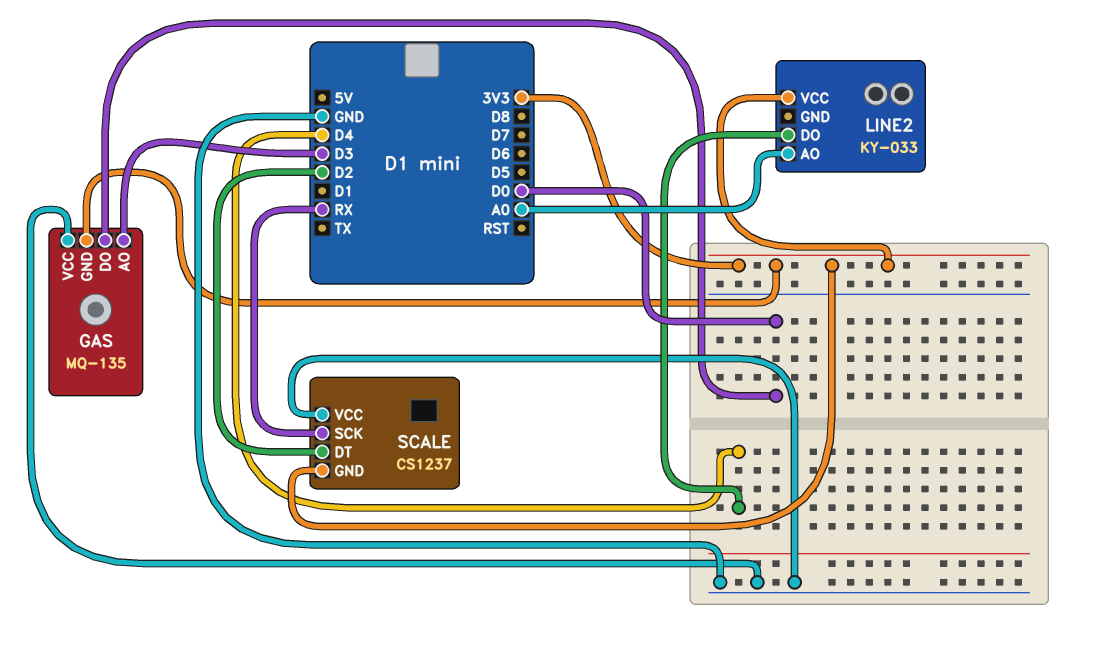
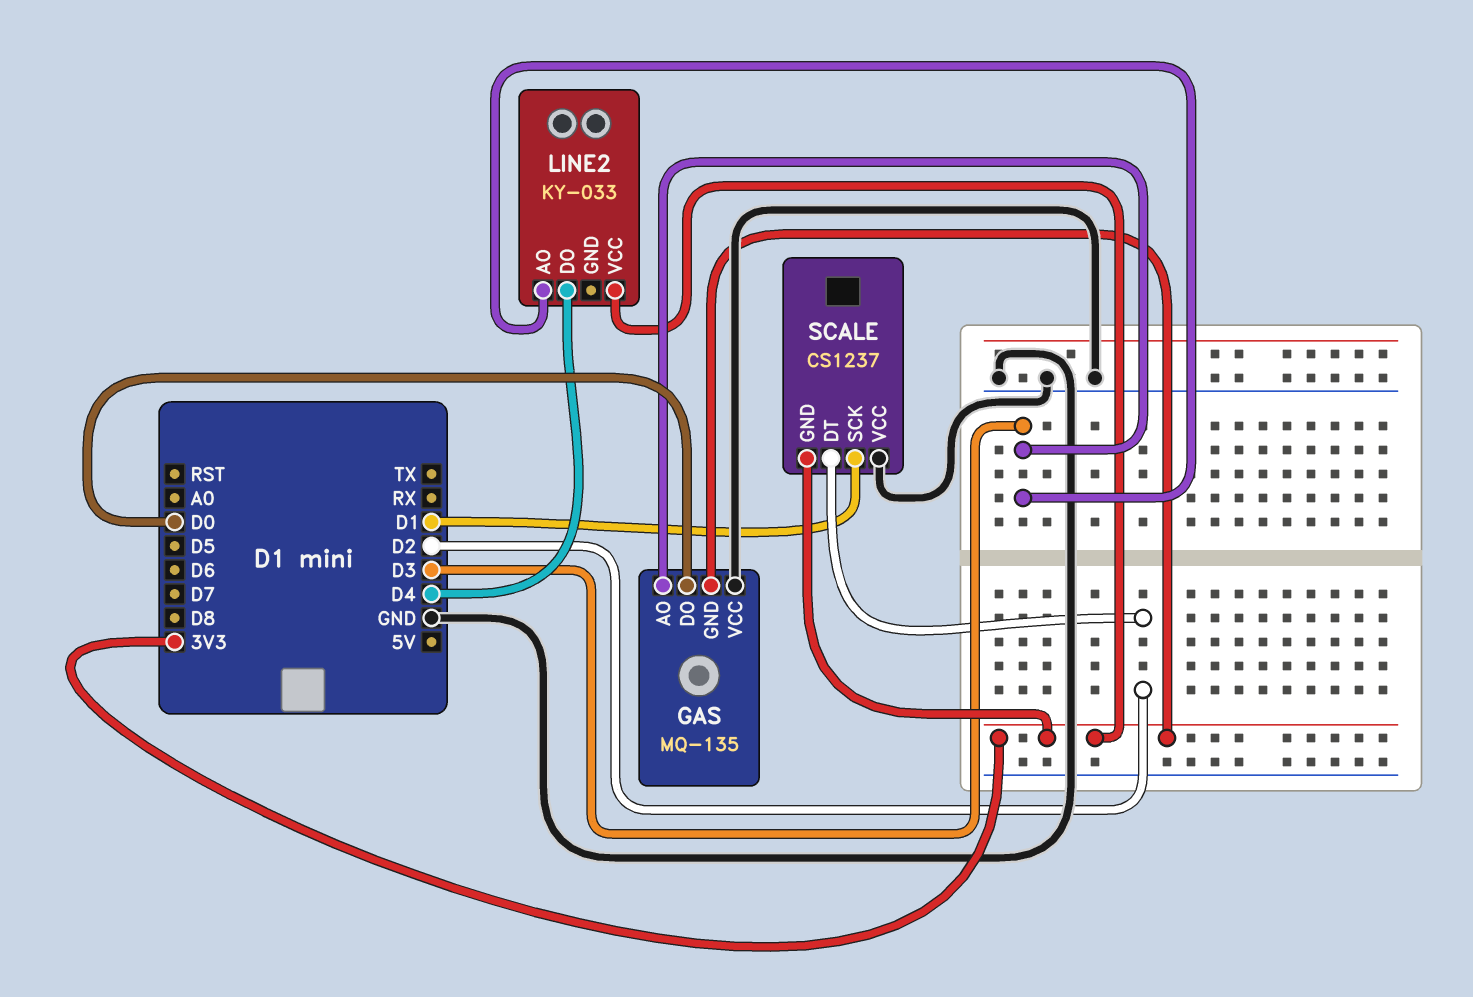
LINE2 pin AO: A0 -> D3
SCALE pin SCK: RX -> D1

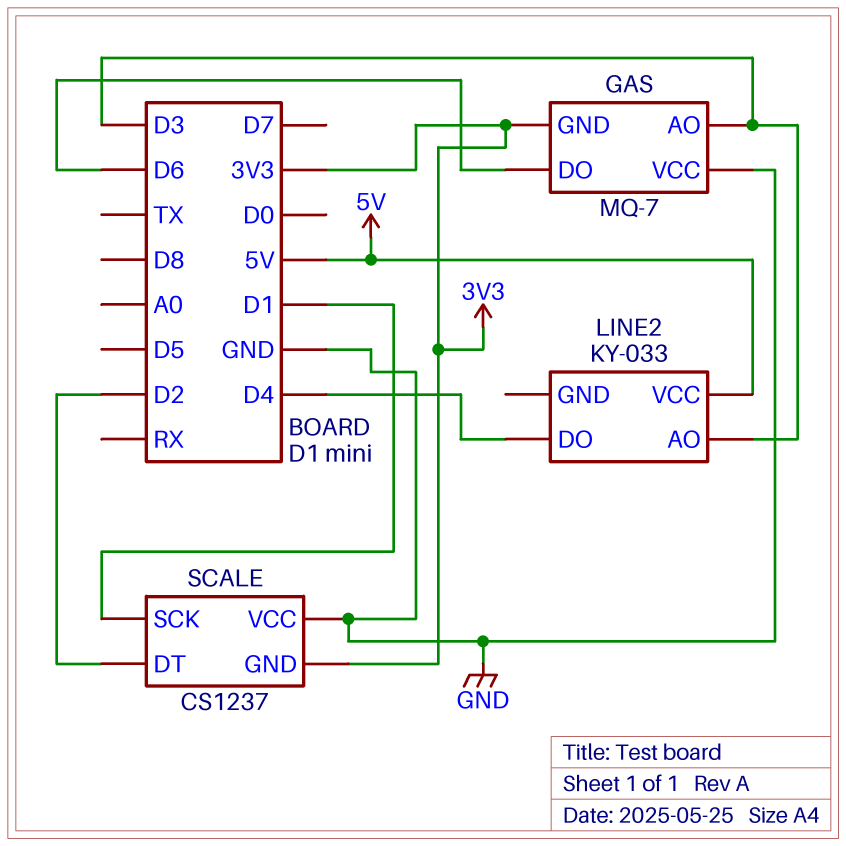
GAS: MQ-135 -> MQ-7
GAS pin DO: D0 -> D6
LINE2 pin VCC: 3V3 -> 5V

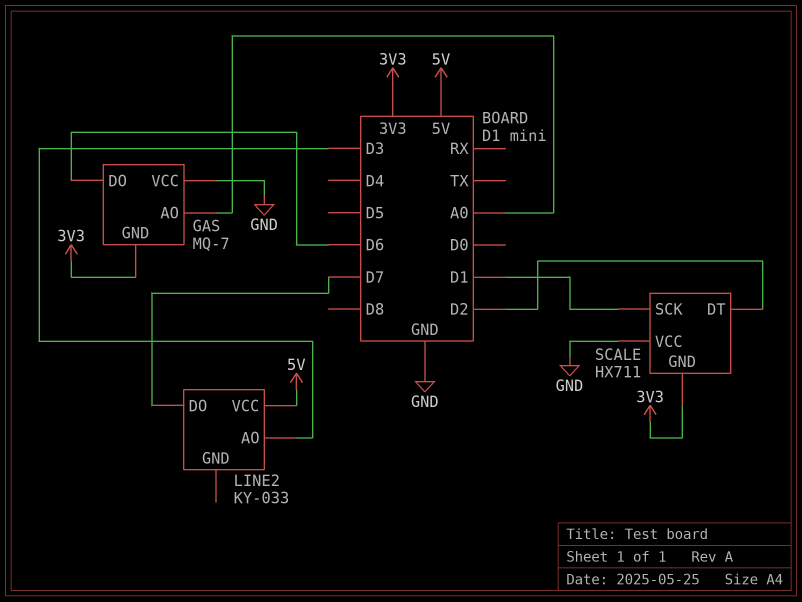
GAS pin AO: D3 -> A0
LINE2 pin DO: D4 -> D7
SCALE: CS1237 -> HX711

